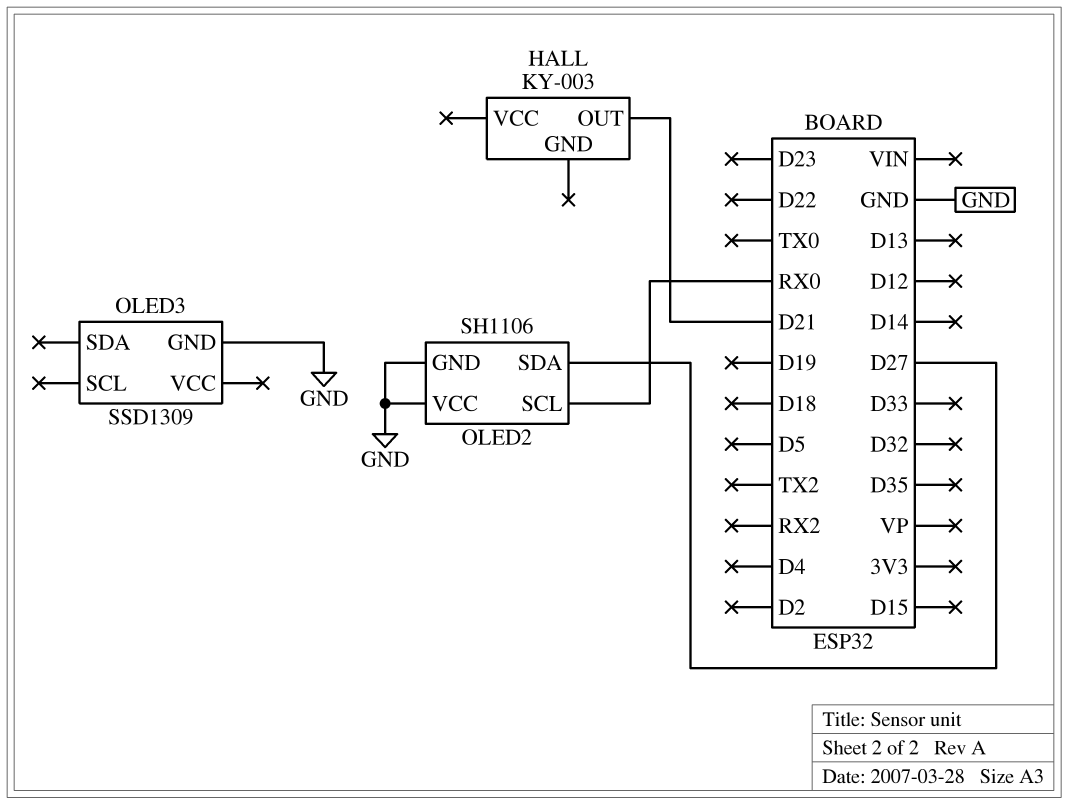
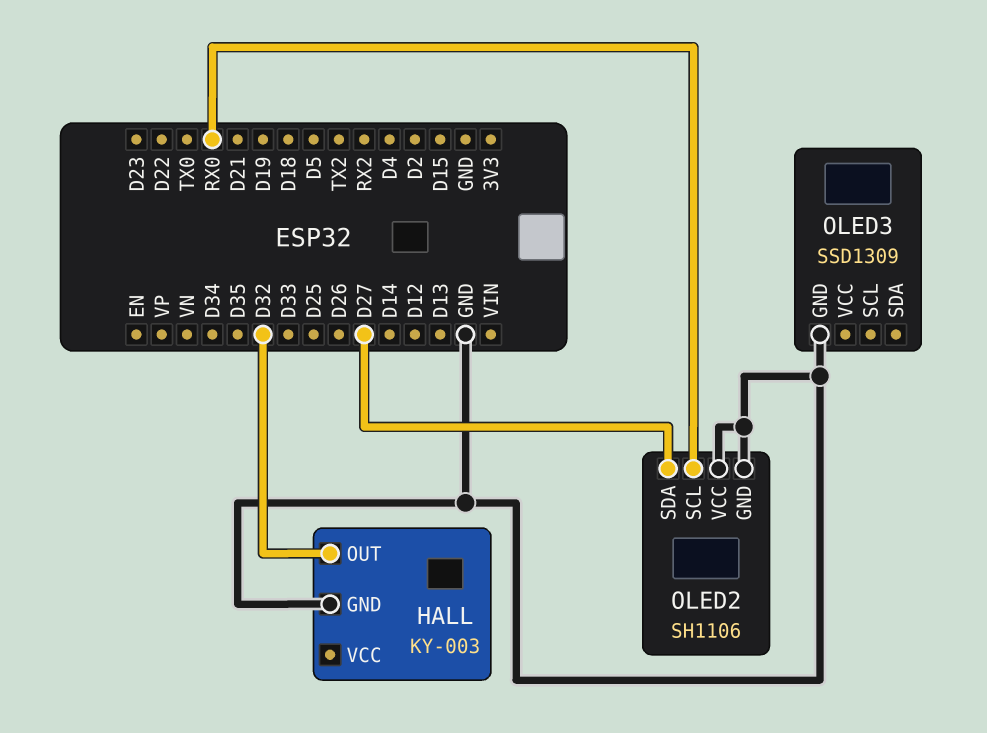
HALL pin GND: none -> GND
HALL pin OUT: D21 -> D32

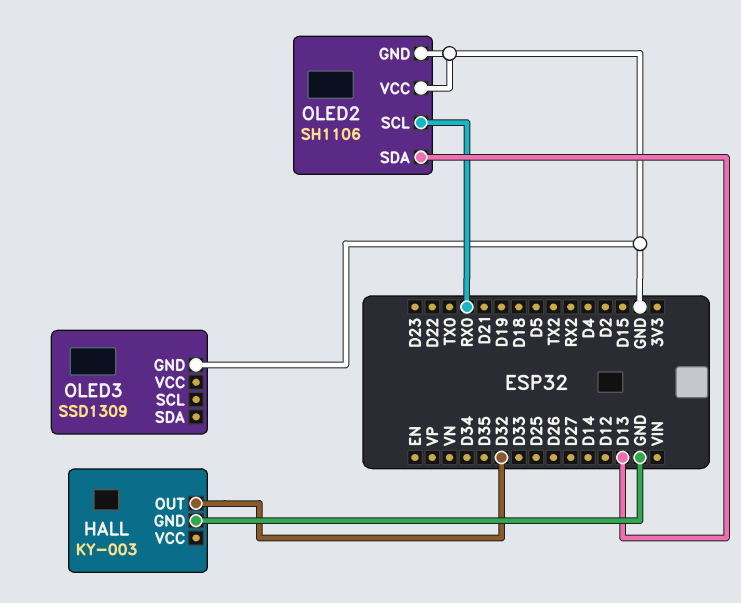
OLED2 pin SDA: D27 -> D13

